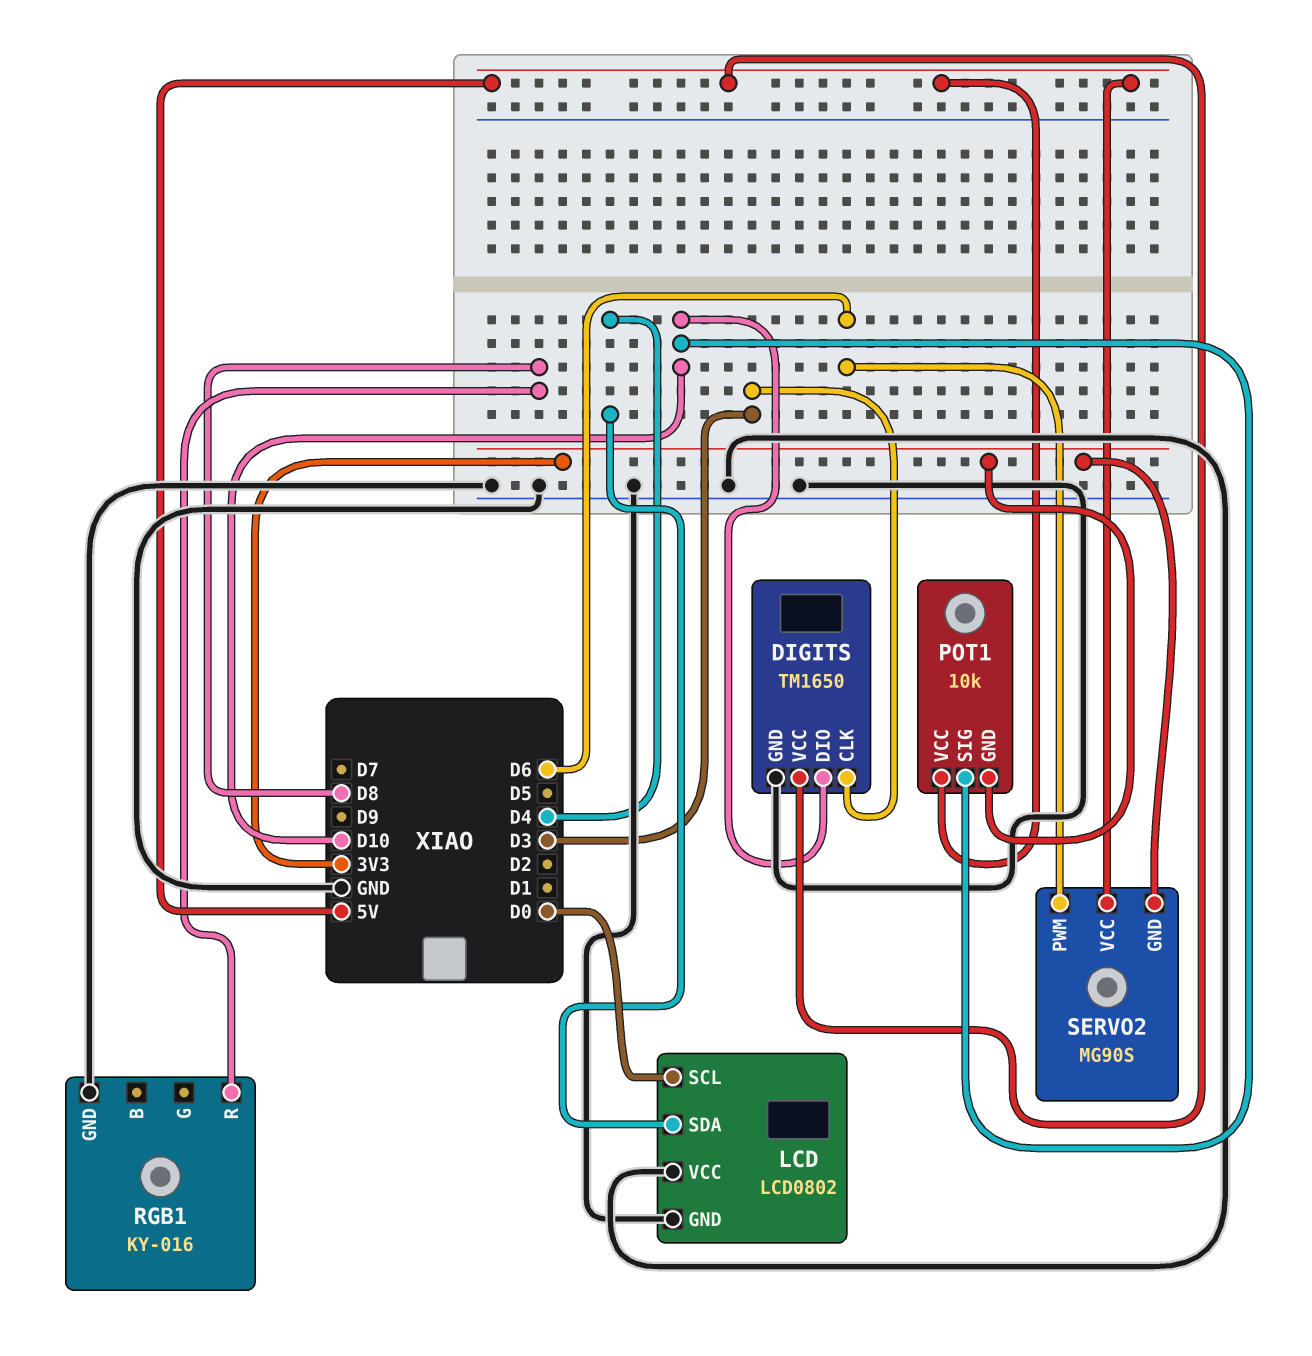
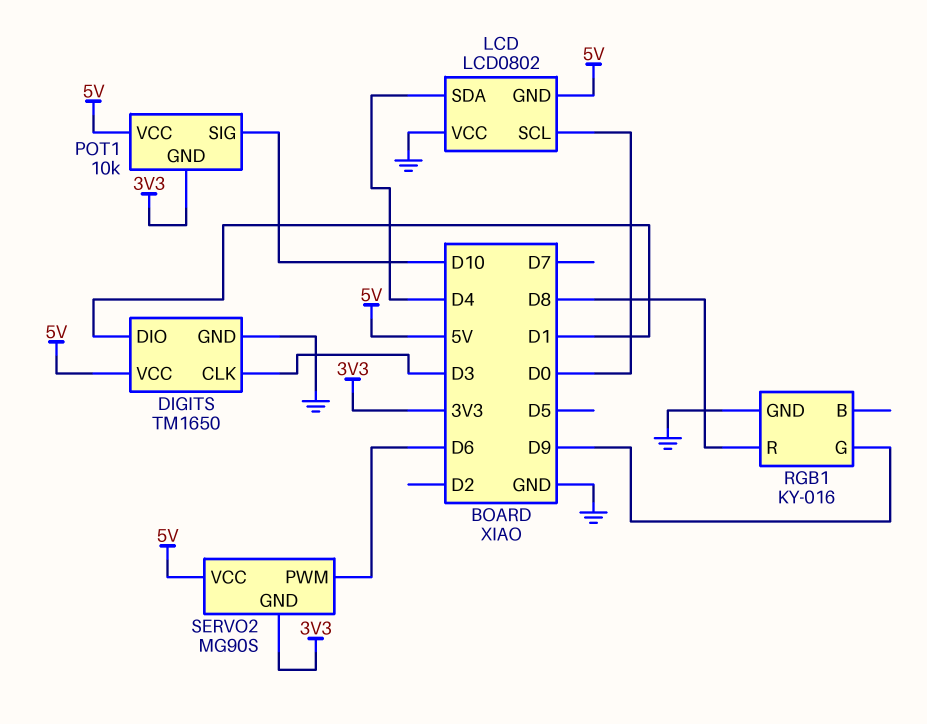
DIGITS pin DIO: D10 -> D1
LCD pin GND: GND -> 5V
RGB1 pin G: none -> D9

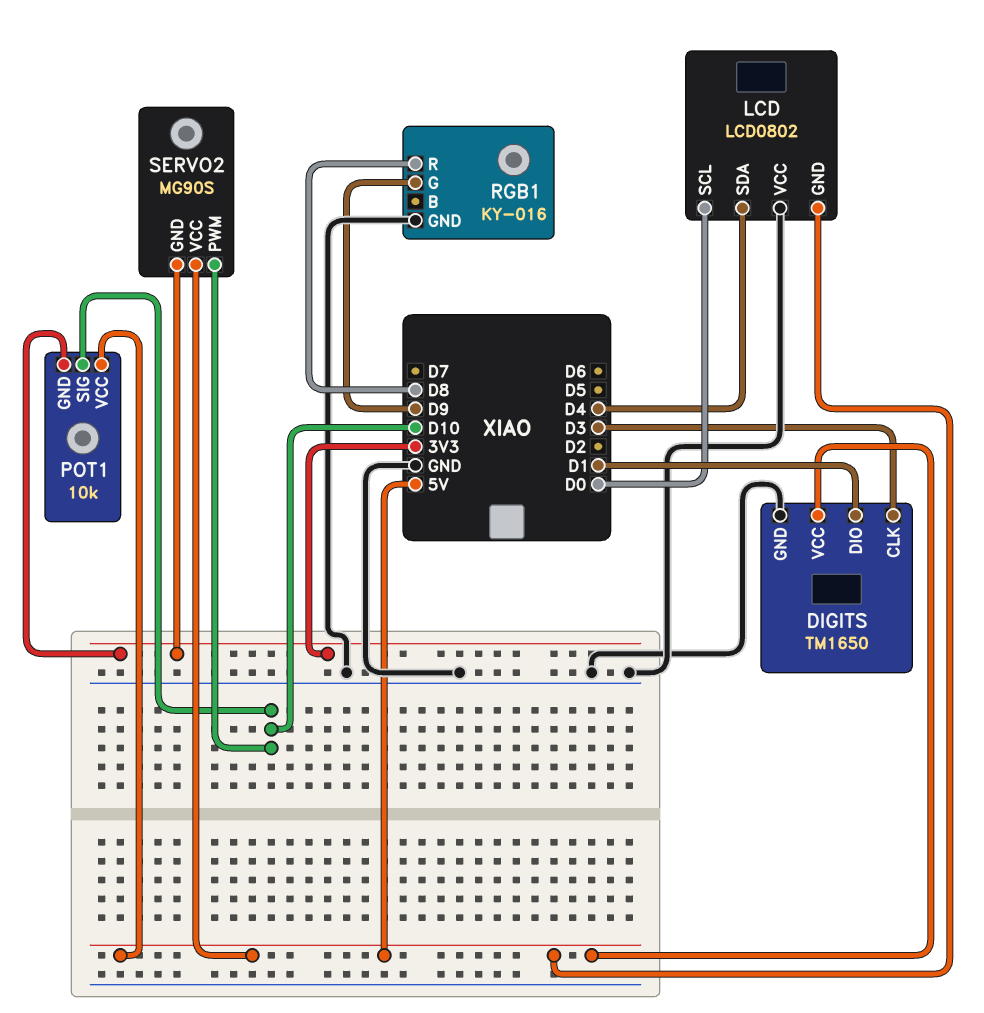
SERVO2 pin PWM: D6 -> D10

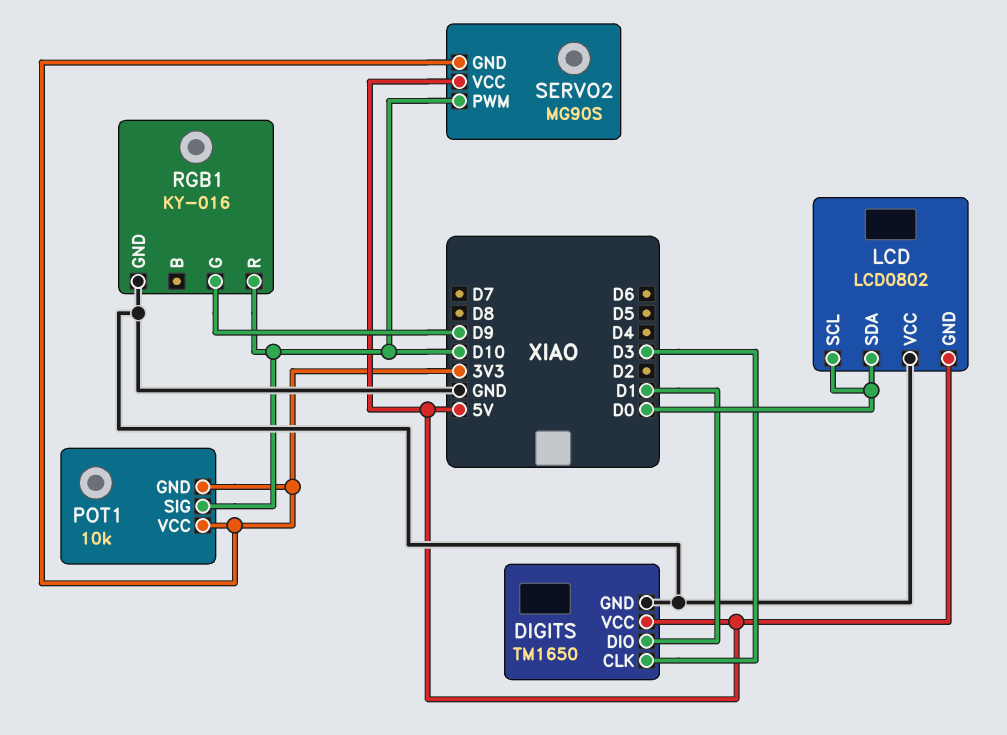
LCD pin SDA: D4 -> D0
POT1 pin VCC: 5V -> 3V3
RGB1 pin R: D8 -> D10

